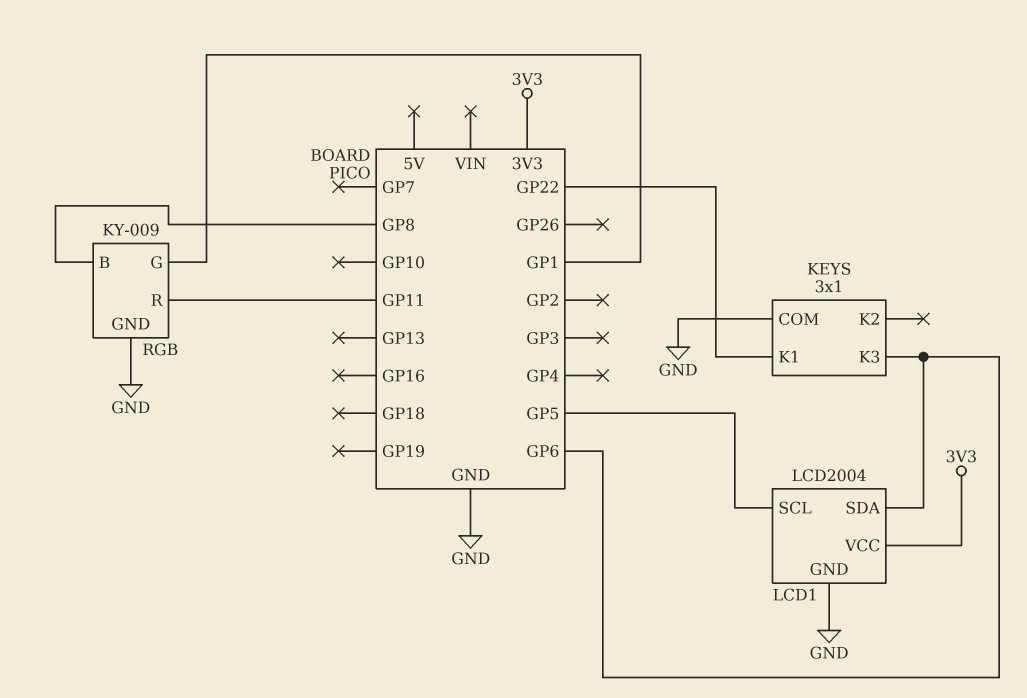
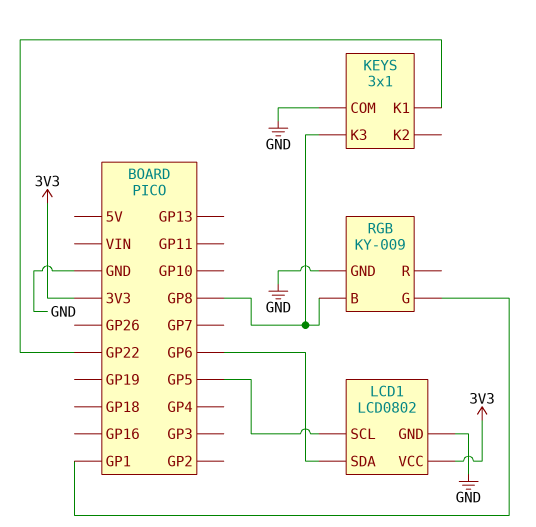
KEYS pin K3: GP6 -> GP8
LCD1: LCD2004 -> LCD0802
RGB pin R: GP11 -> none

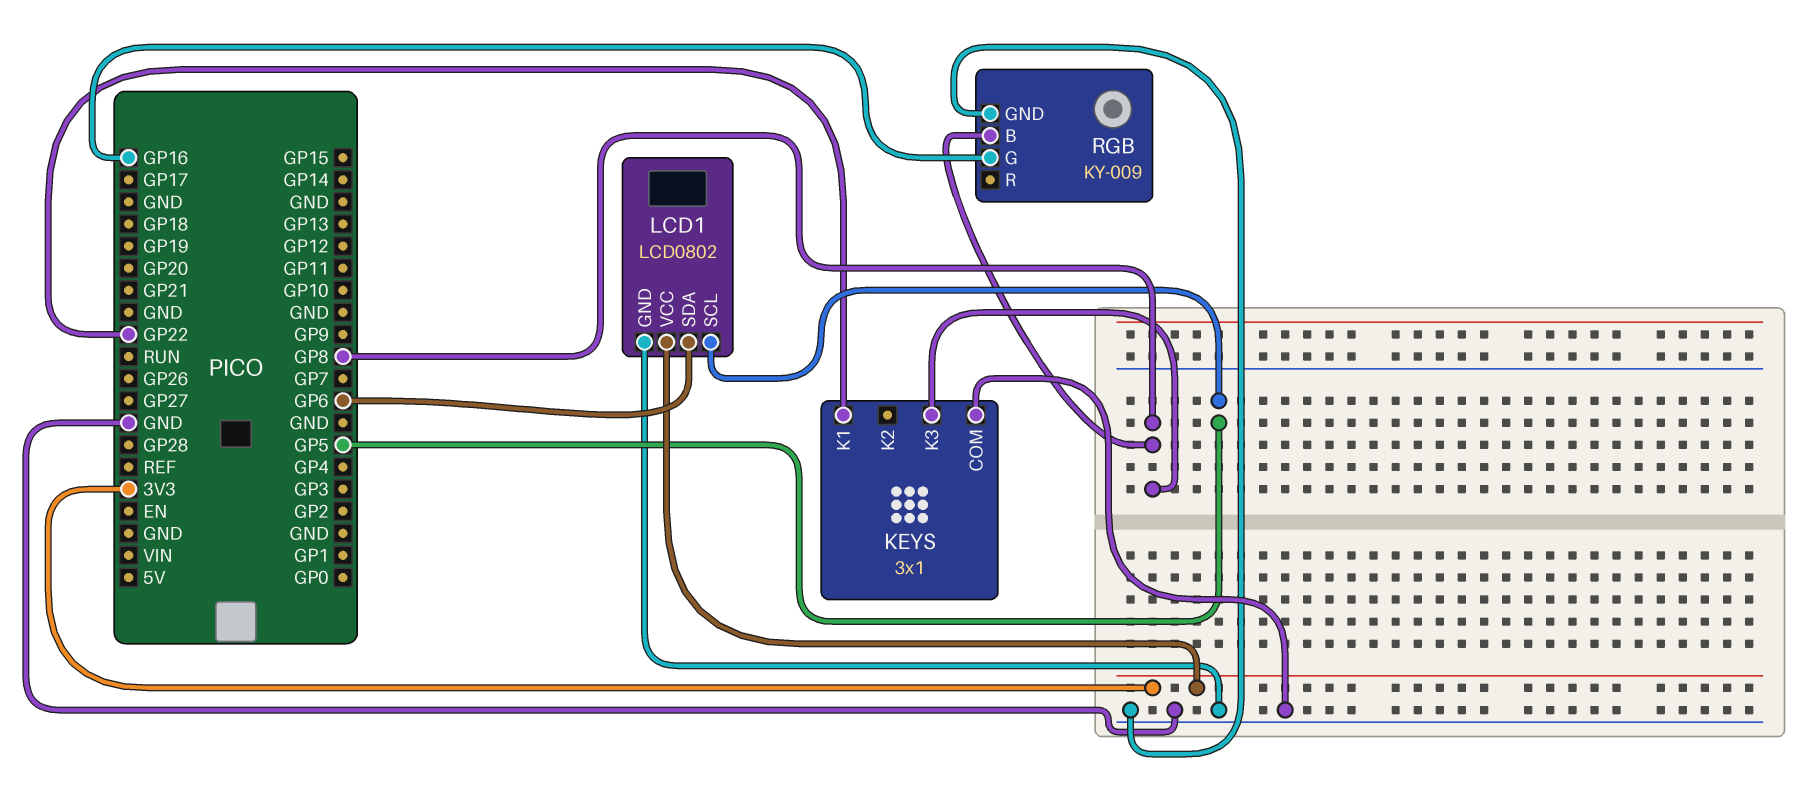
RGB pin G: GP1 -> GP16

